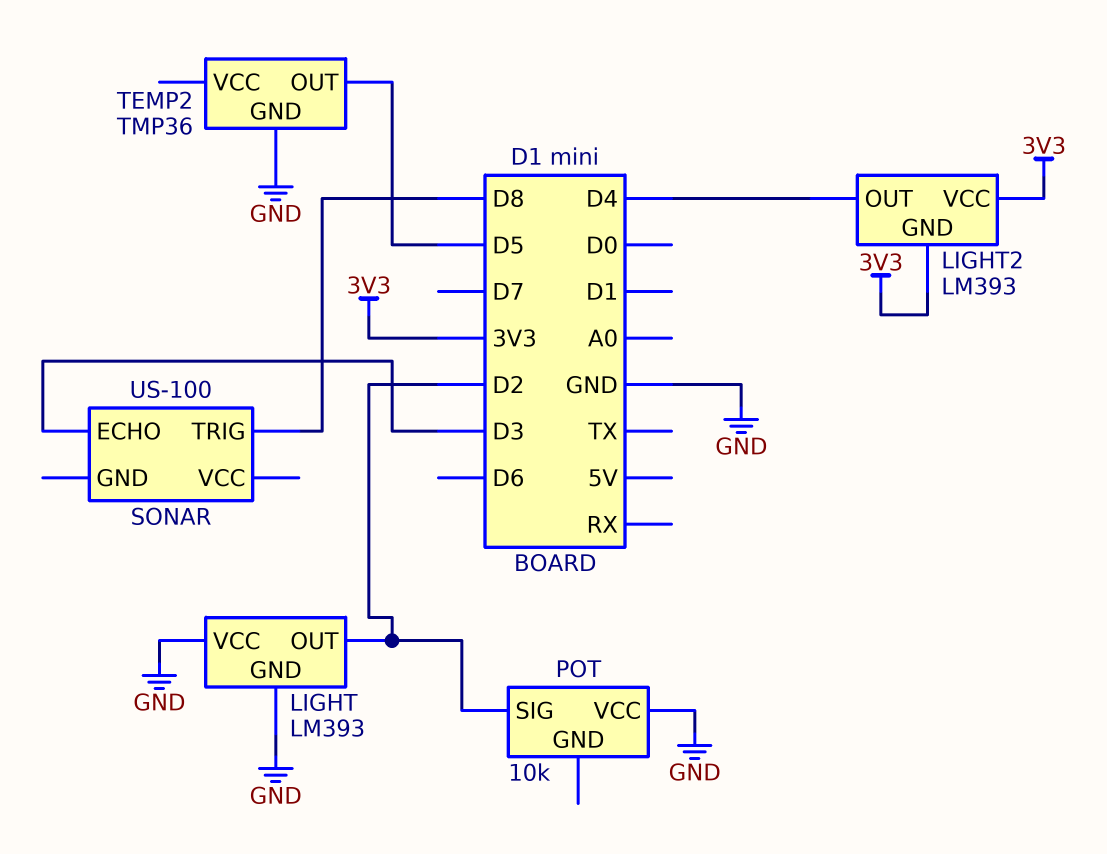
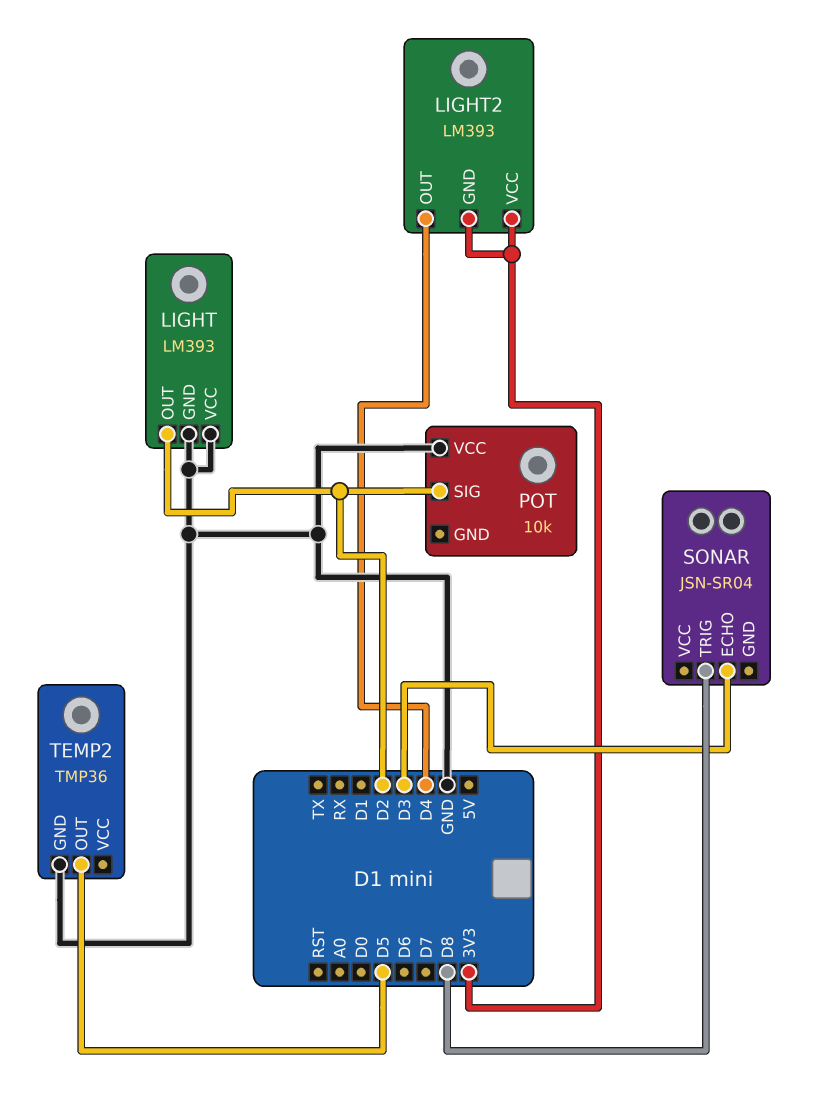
SONAR: US-100 -> JSN-SR04

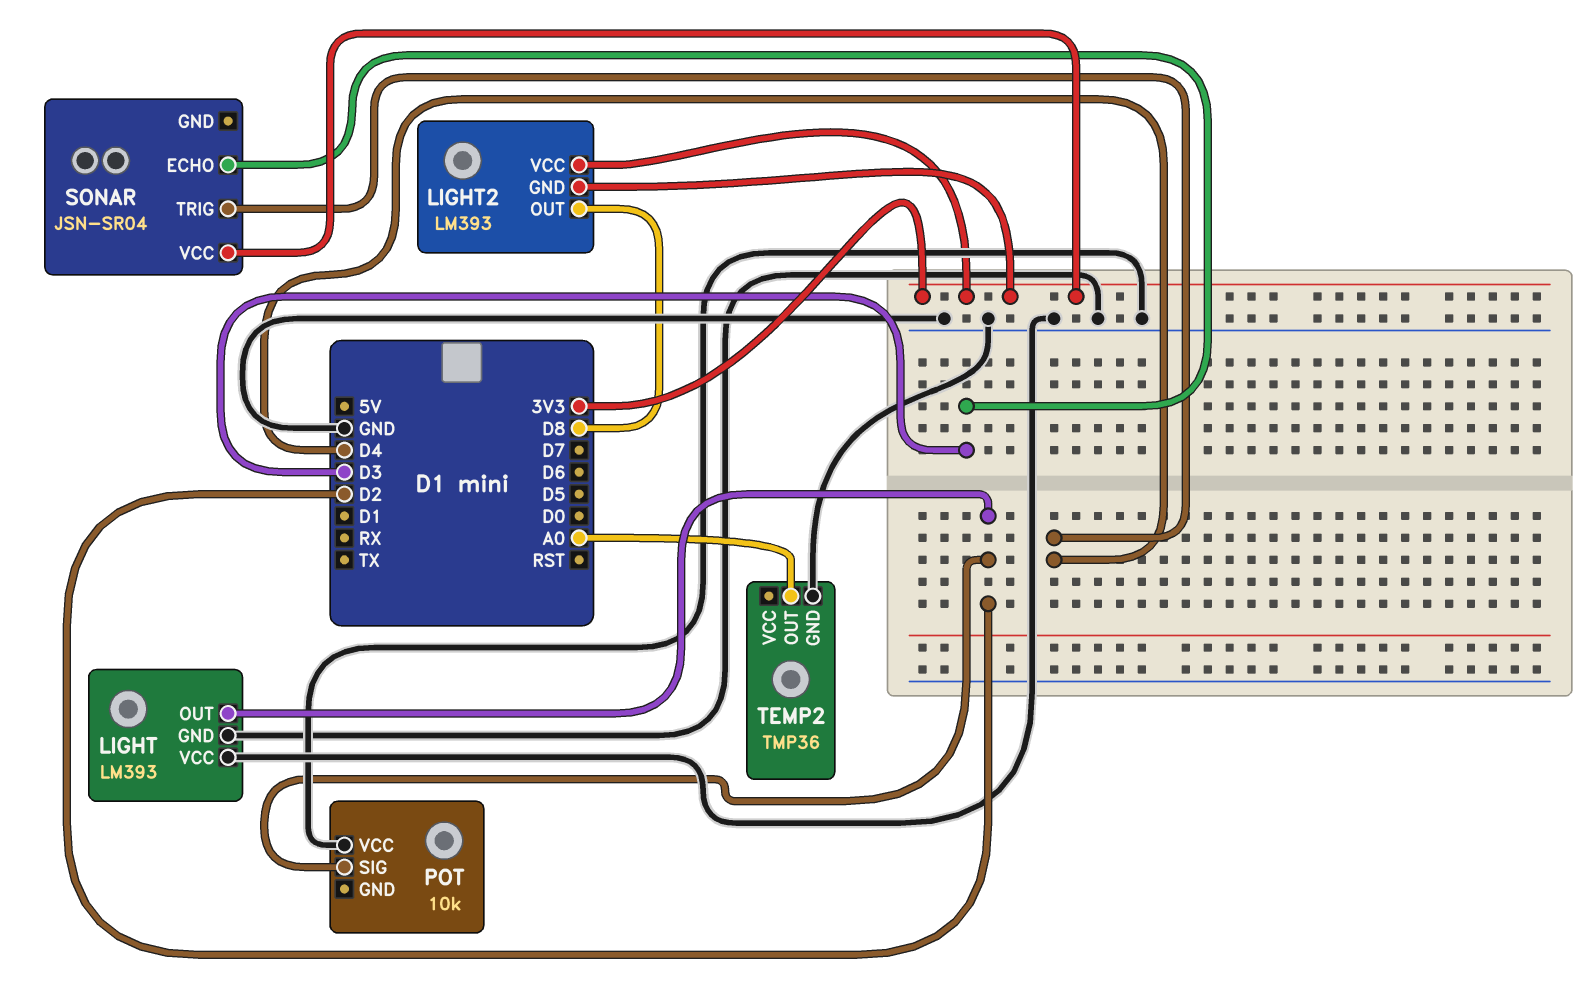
LIGHT2 pin OUT: D4 -> D8
SONAR pin TRIG: D8 -> D4
SONAR pin VCC: none -> 3V3
TEMP2 pin OUT: D5 -> A0

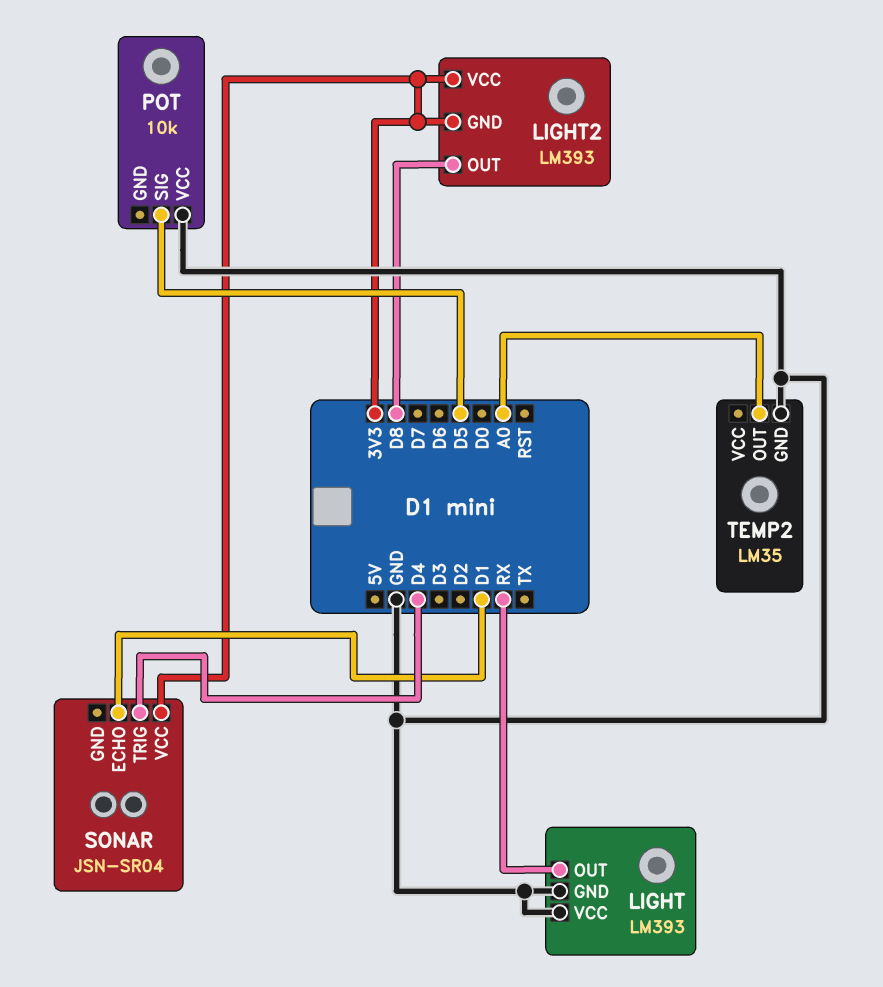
LIGHT pin OUT: D2 -> RX
POT pin SIG: D2 -> D5
SONAR pin ECHO: D3 -> D1
TEMP2: TMP36 -> LM35

